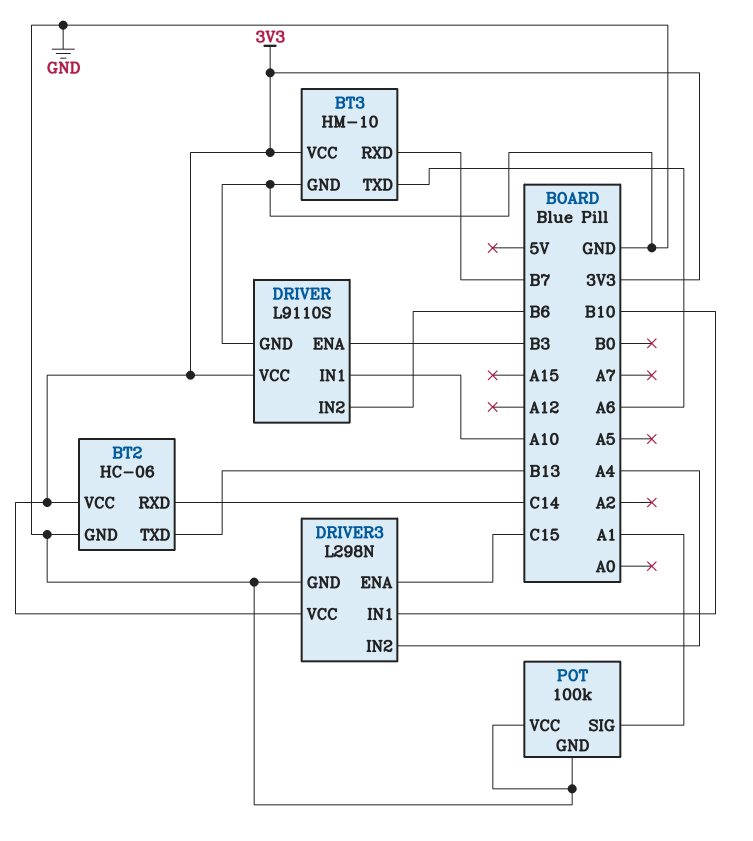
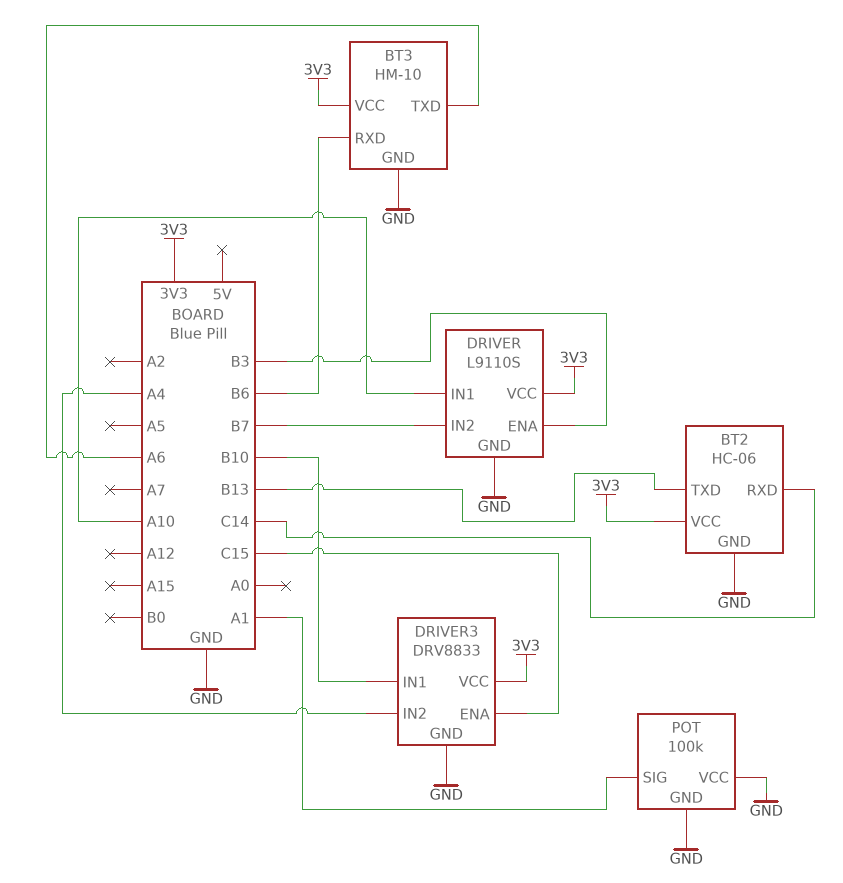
BT3 pin RXD: B7 -> B6
DRIVER pin IN2: B6 -> B7
DRIVER3: L298N -> DRV8833

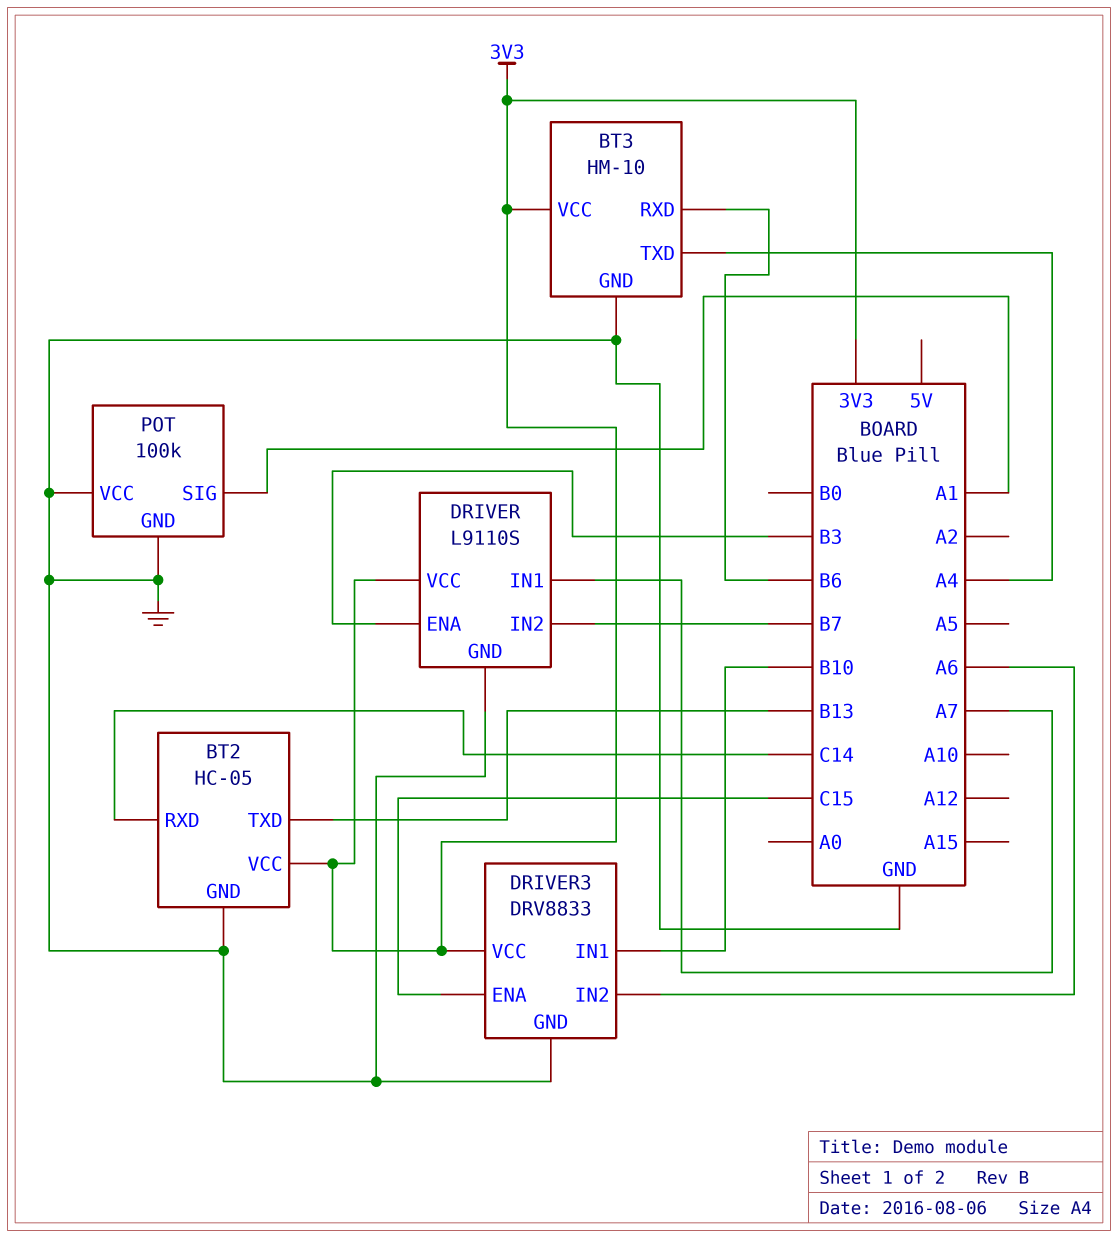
BT2: HC-06 -> HC-05
BT3 pin TXD: A6 -> A4
DRIVER pin IN1: A10 -> A7
DRIVER3 pin IN2: A4 -> A6

